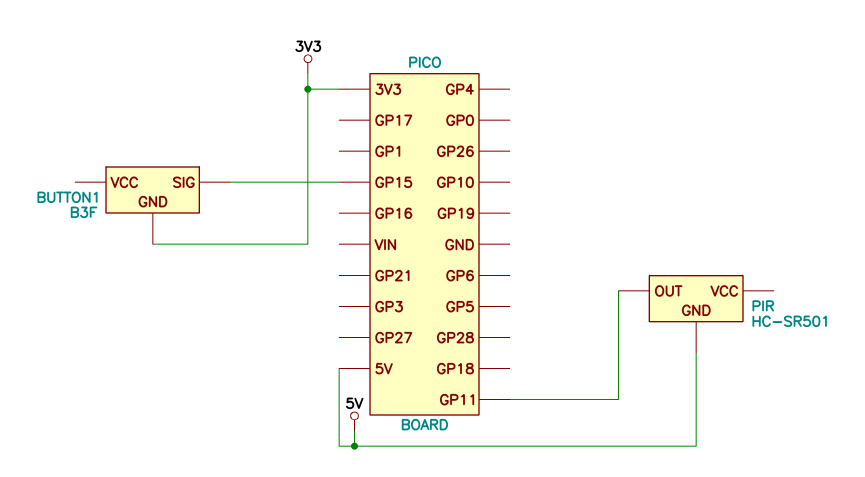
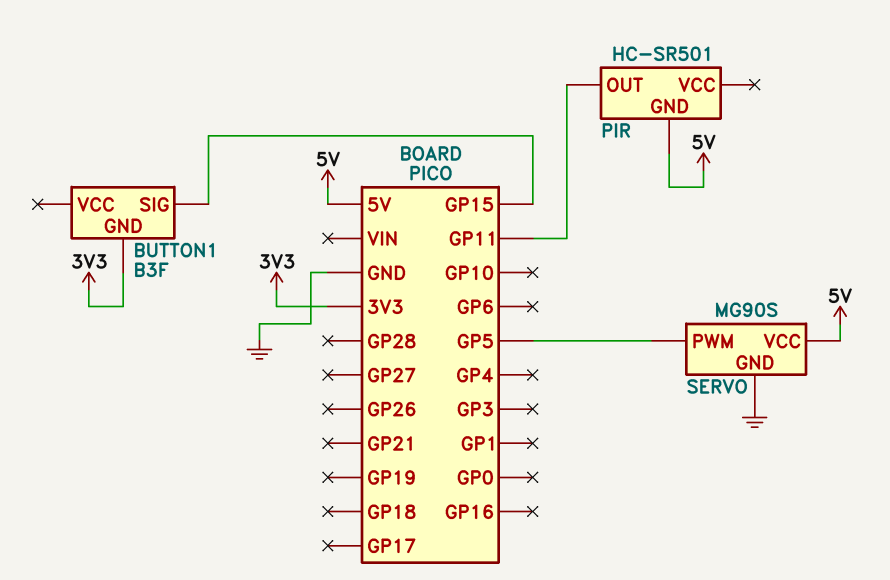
SERVO: none -> MG90S
SERVO pin GND: none -> GND
SERVO pin PWM: none -> GP5
SERVO pin VCC: none -> 5V

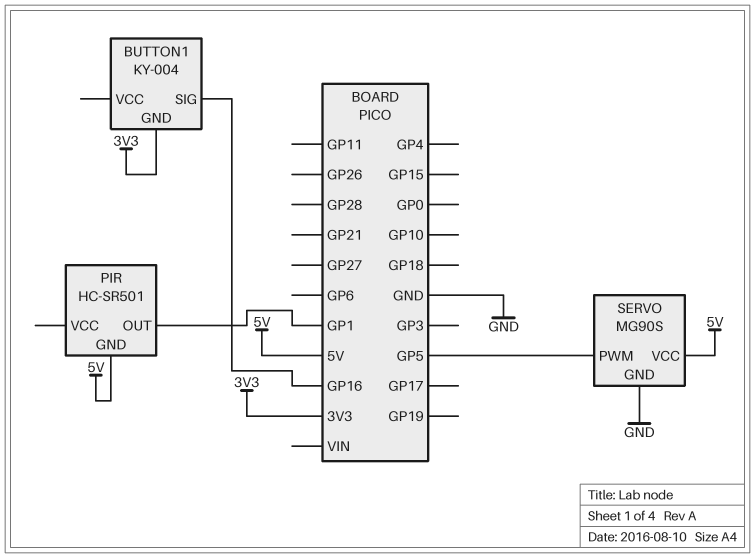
BUTTON1: B3F -> KY-004
BUTTON1 pin SIG: GP15 -> GP16
PIR pin OUT: GP11 -> GP1

